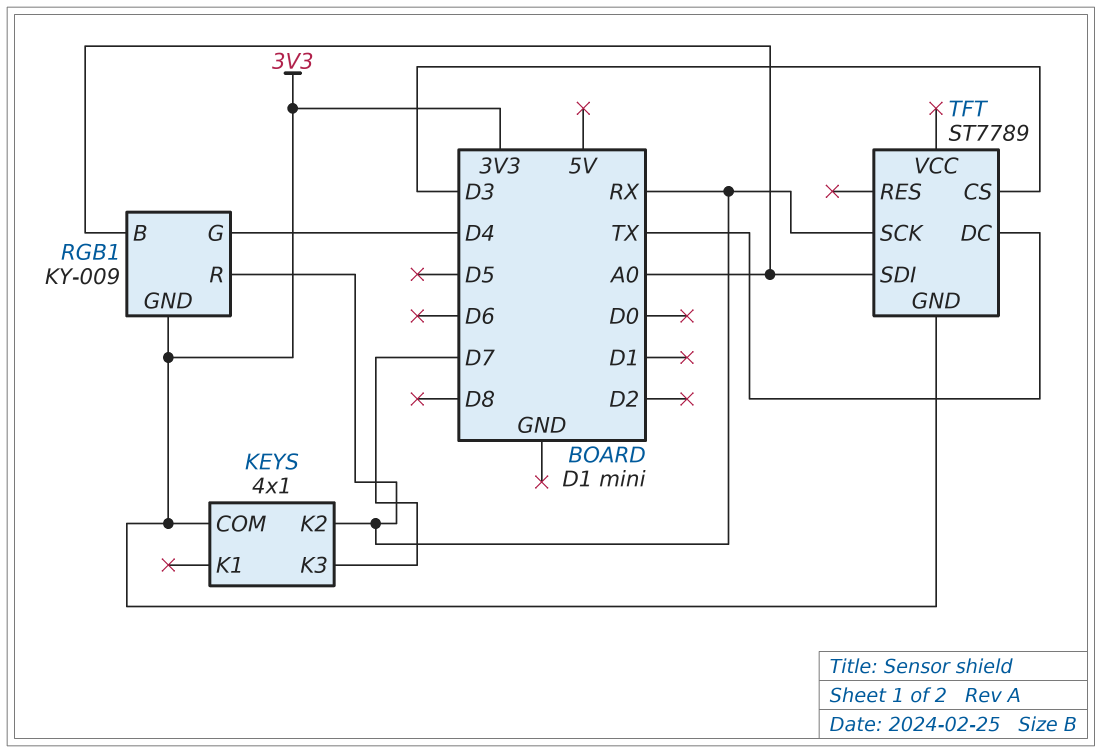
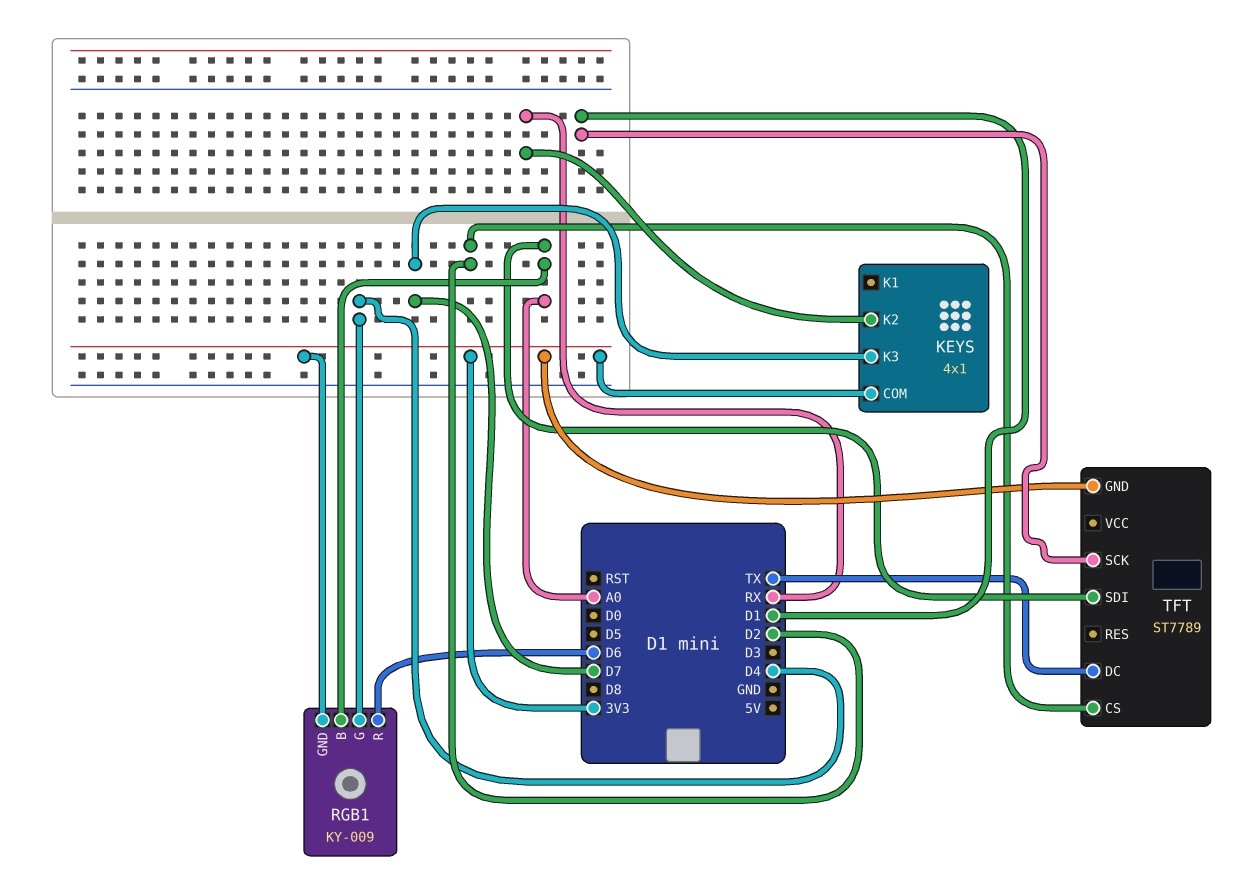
RGB1 pin R: RX -> D6
TFT pin CS: D3 -> D2
TFT pin SCK: RX -> D1

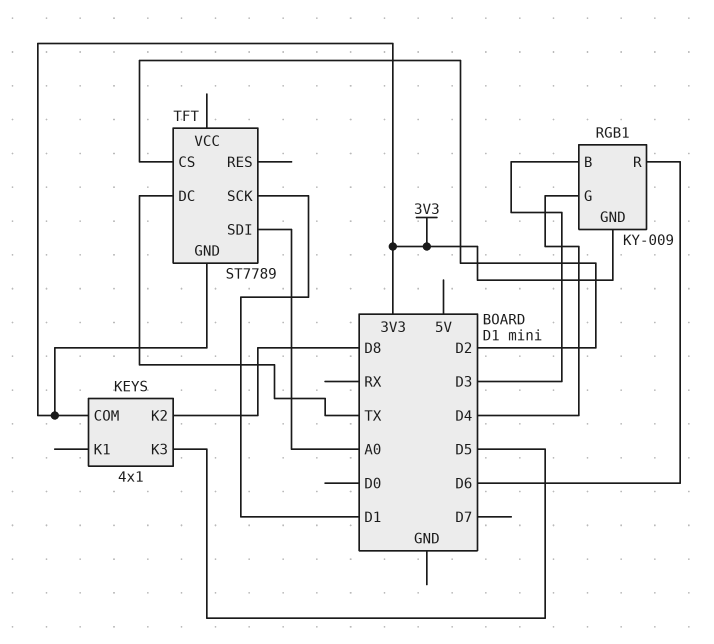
KEYS pin K2: RX -> D8
KEYS pin K3: D7 -> D5
RGB1 pin B: A0 -> D3

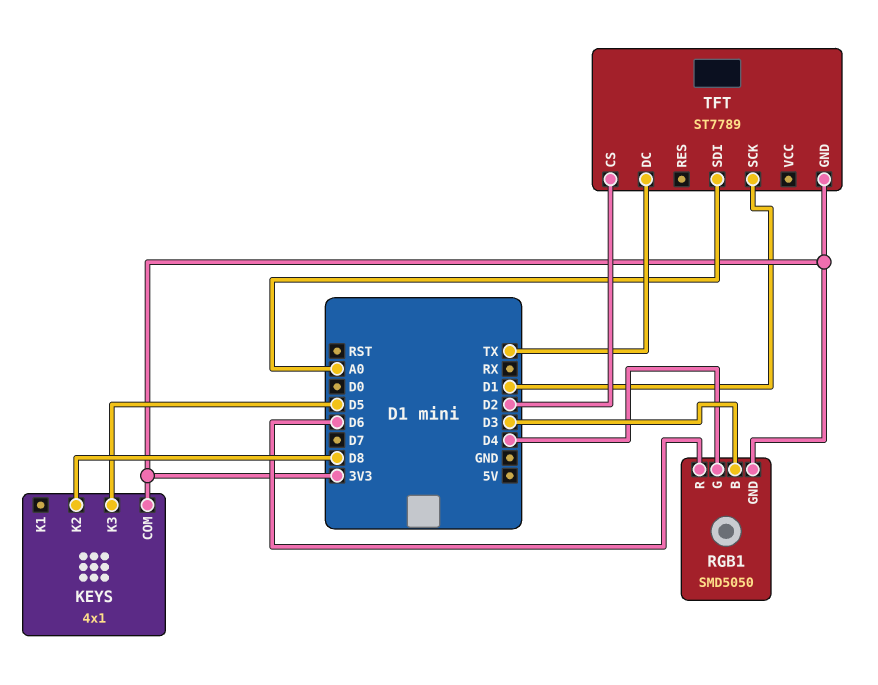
RGB1: KY-009 -> SMD5050

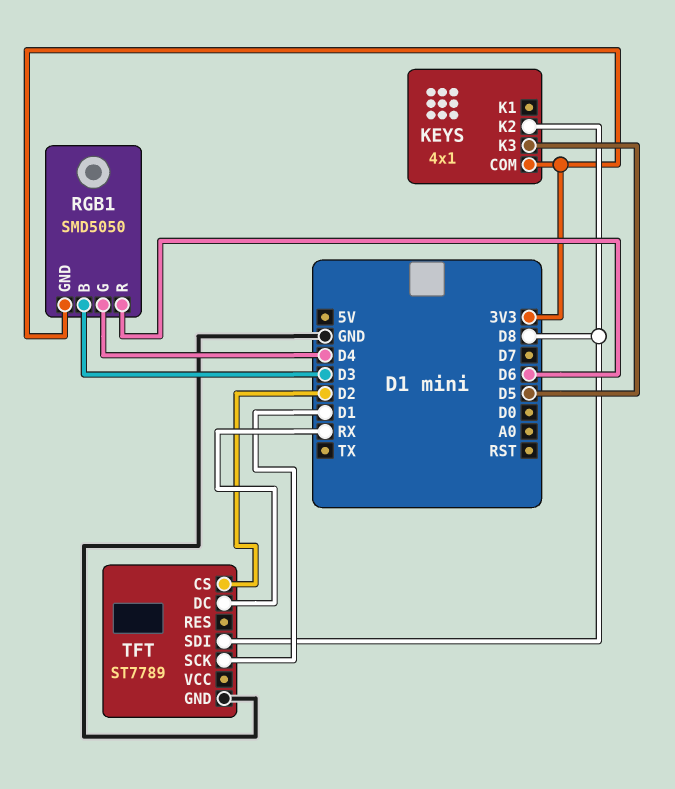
TFT pin DC: TX -> RX
TFT pin GND: 3V3 -> GND
TFT pin SDI: A0 -> D8

